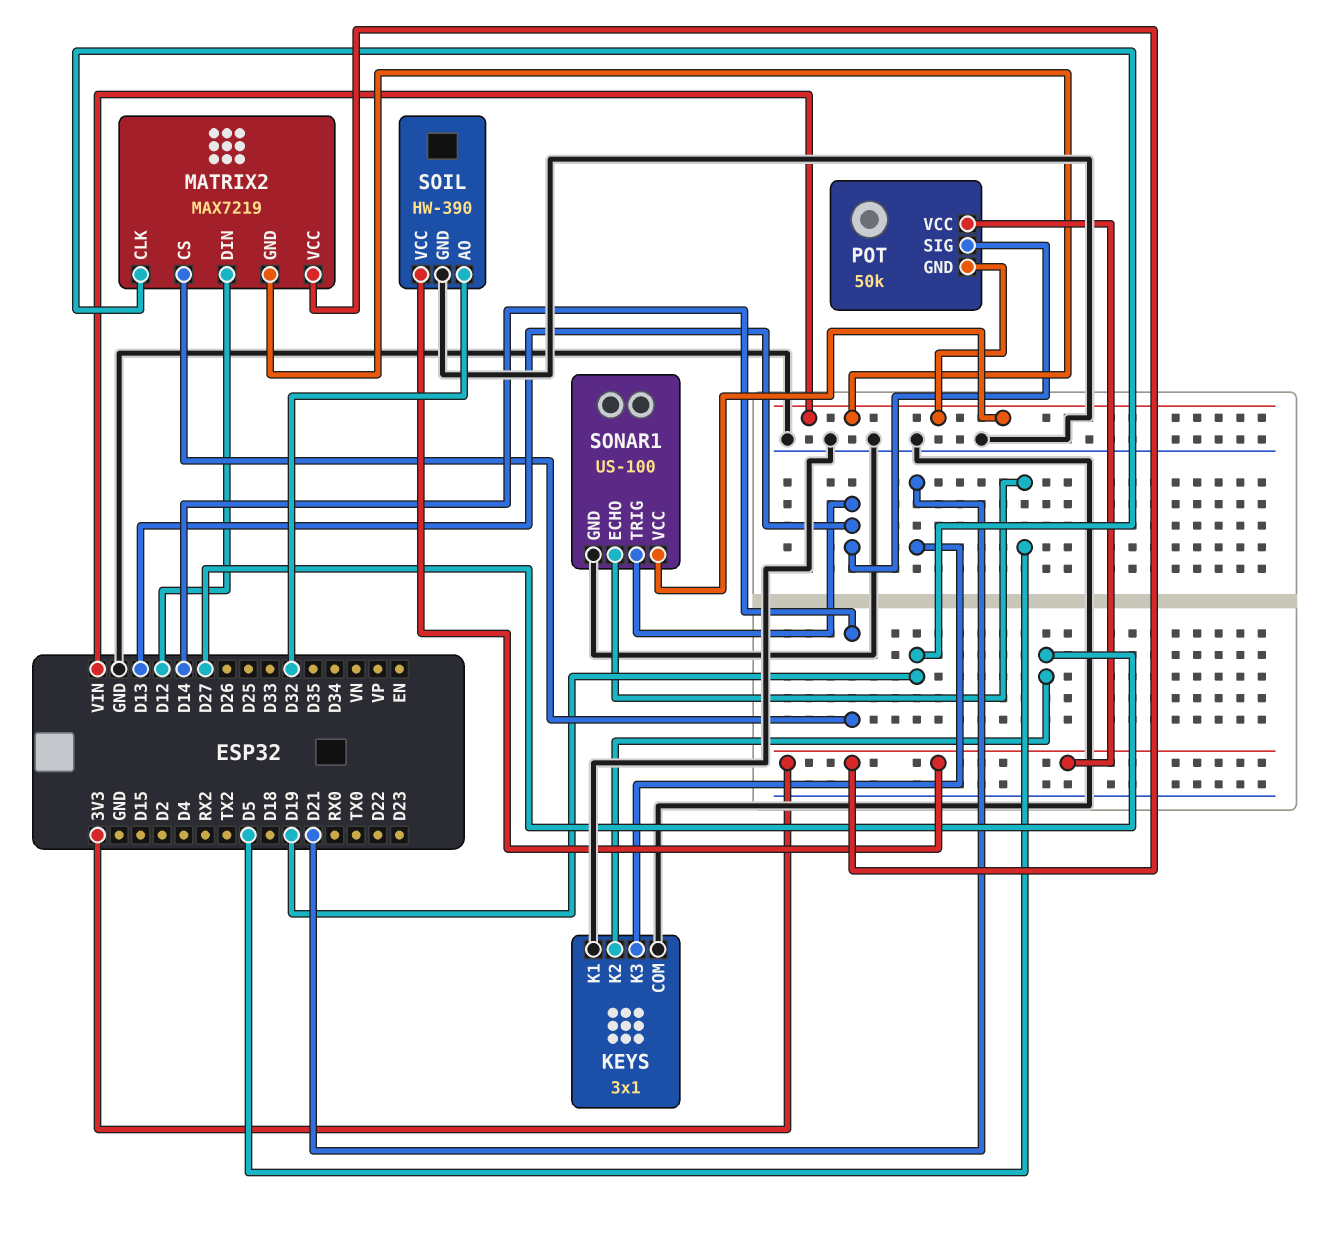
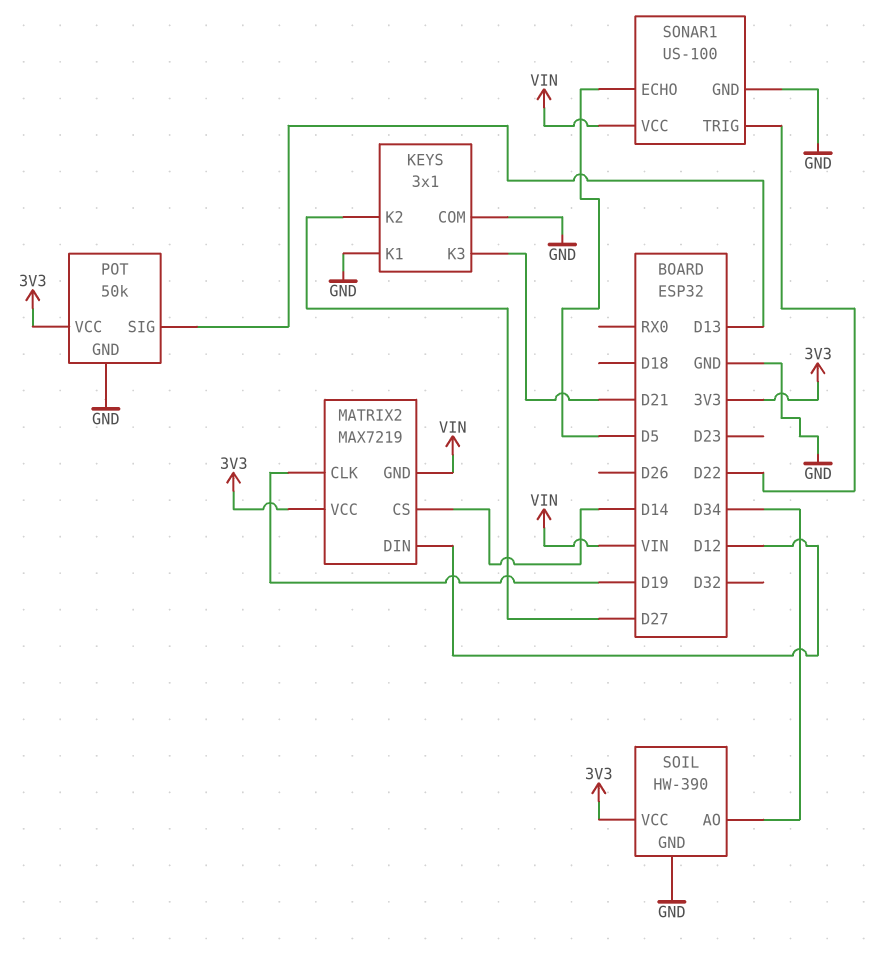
POT pin GND: VIN -> GND
SOIL pin AO: D32 -> D34
SONAR1 pin TRIG: D13 -> D22

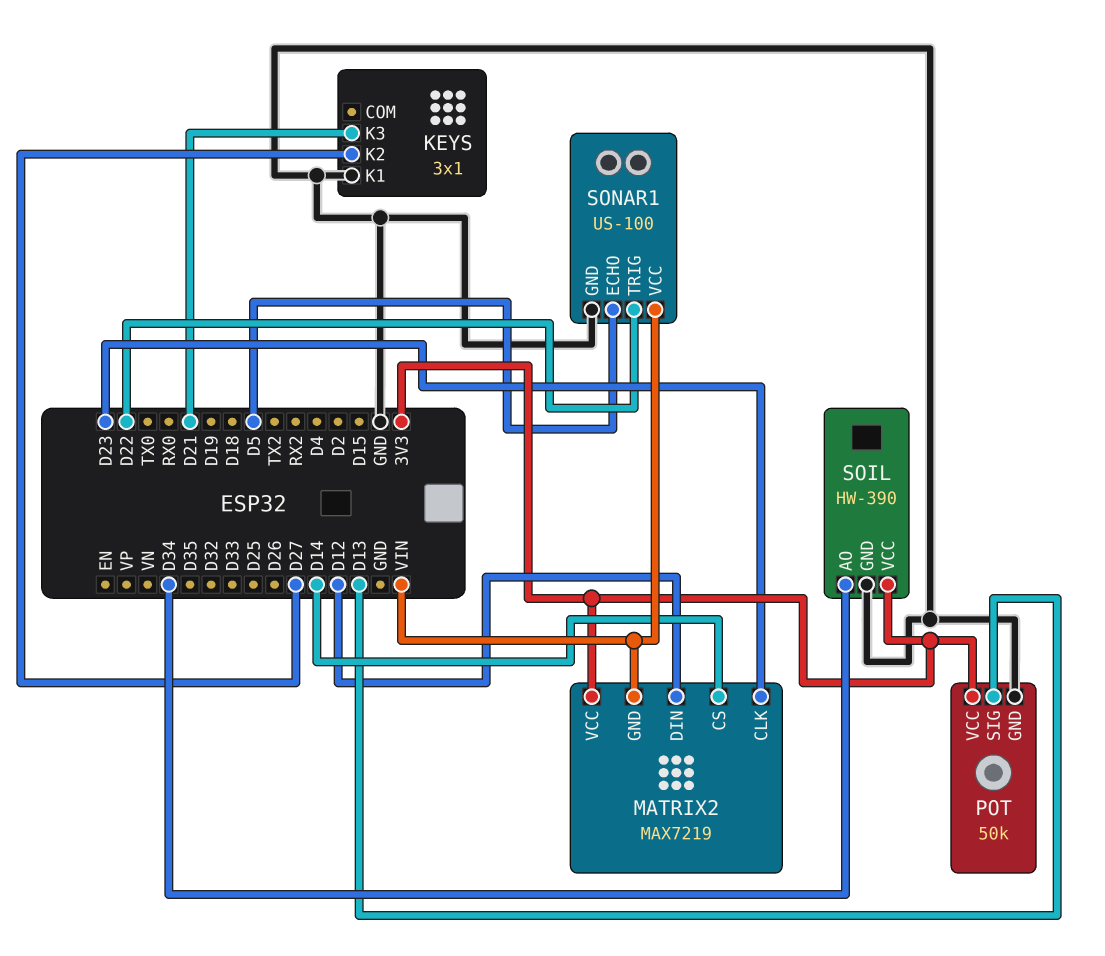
KEYS pin COM: GND -> none
MATRIX2 pin CLK: D19 -> D23

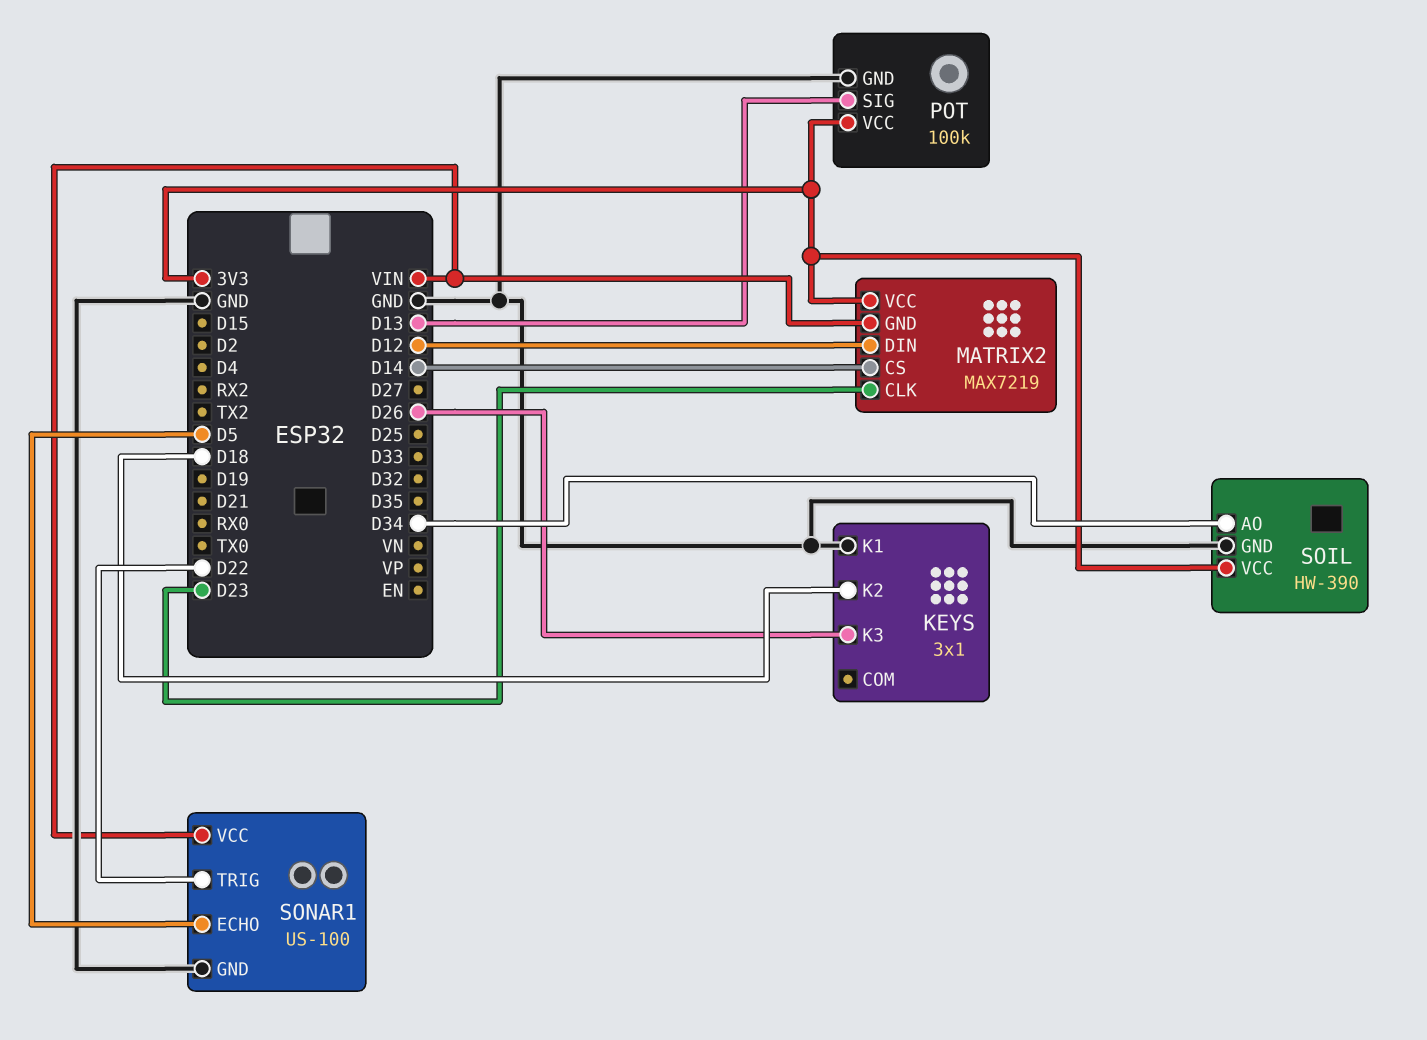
KEYS pin K2: D27 -> D18
KEYS pin K3: D21 -> D26
POT: 50k -> 100k

